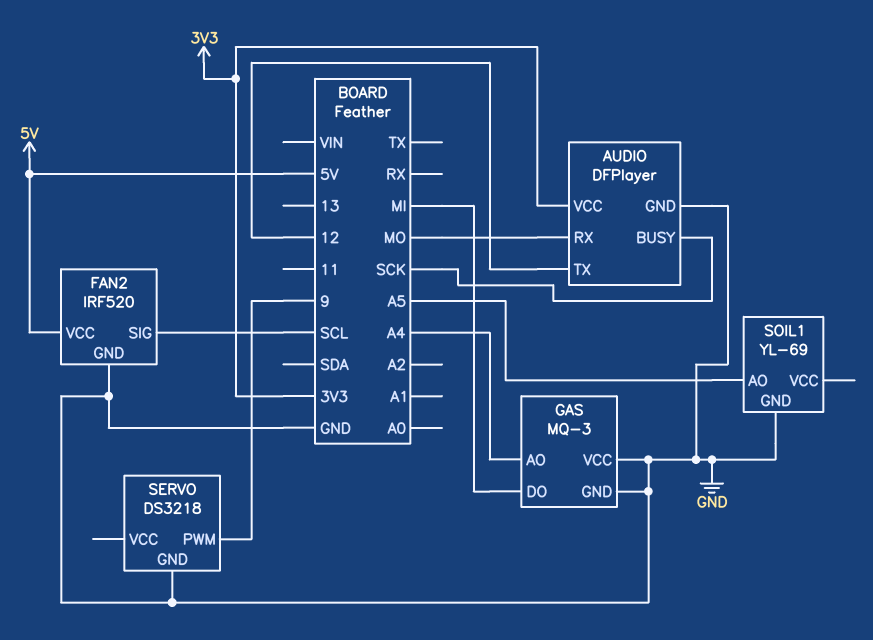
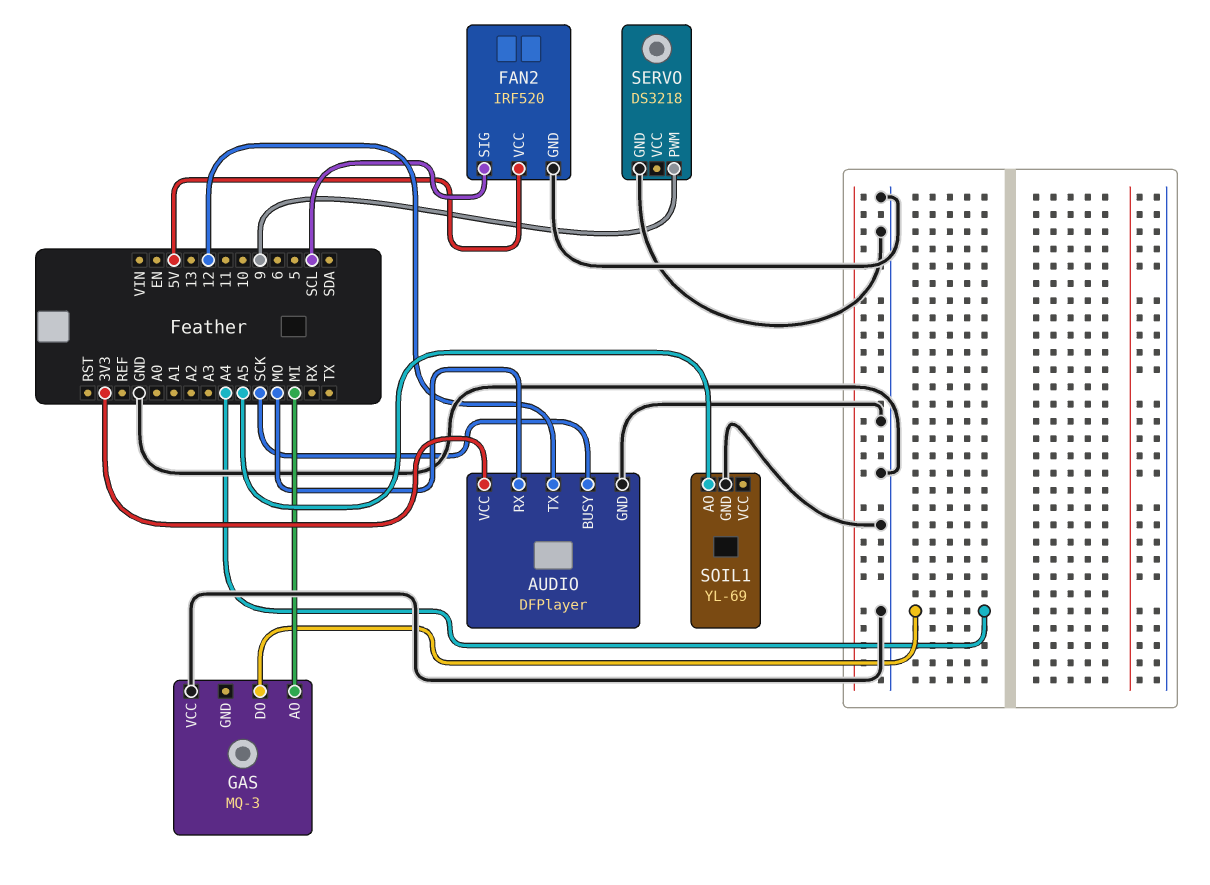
GAS pin AO: A4 -> MI
GAS pin DO: MI -> A4
GAS pin GND: GND -> none

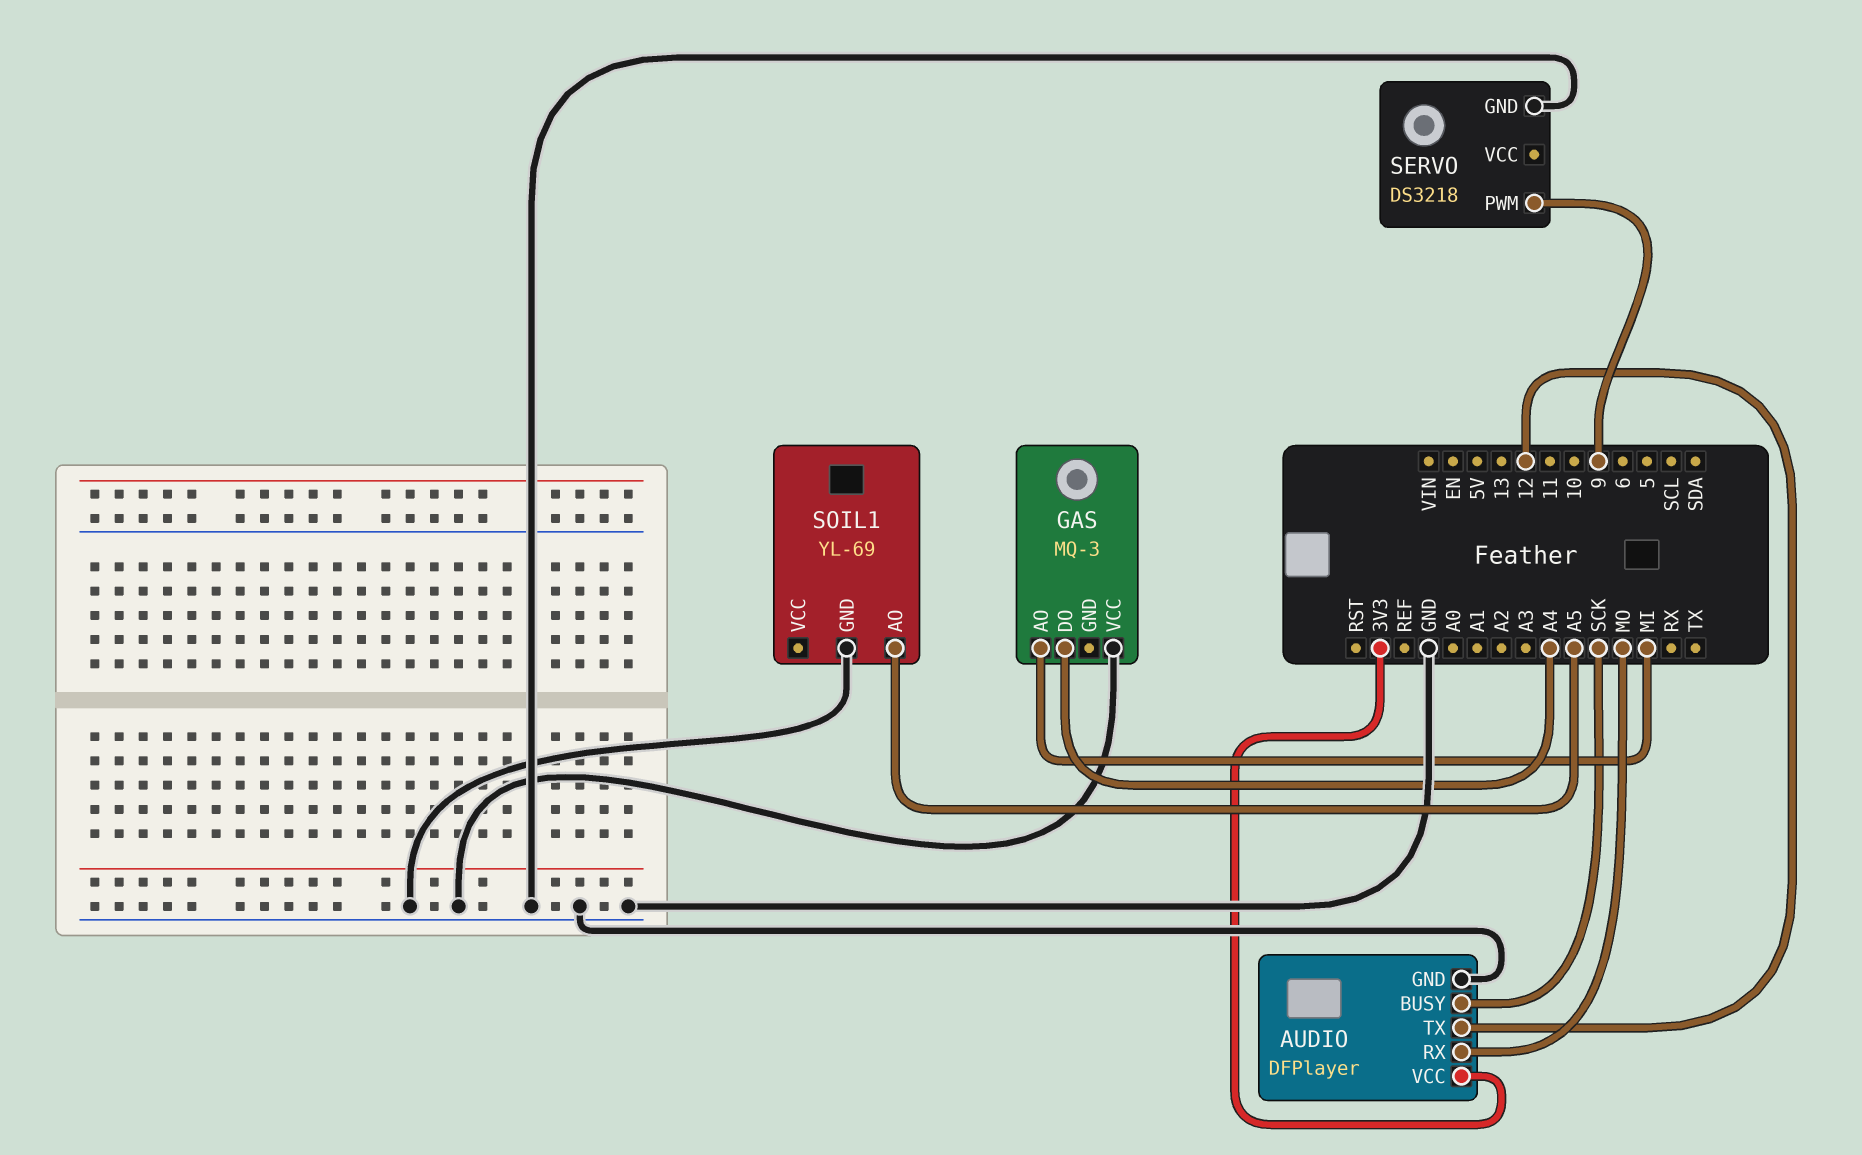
FAN2: IRF520 -> none
FAN2 pin GND: GND -> none
FAN2 pin SIG: SCL -> none
FAN2 pin VCC: 5V -> none

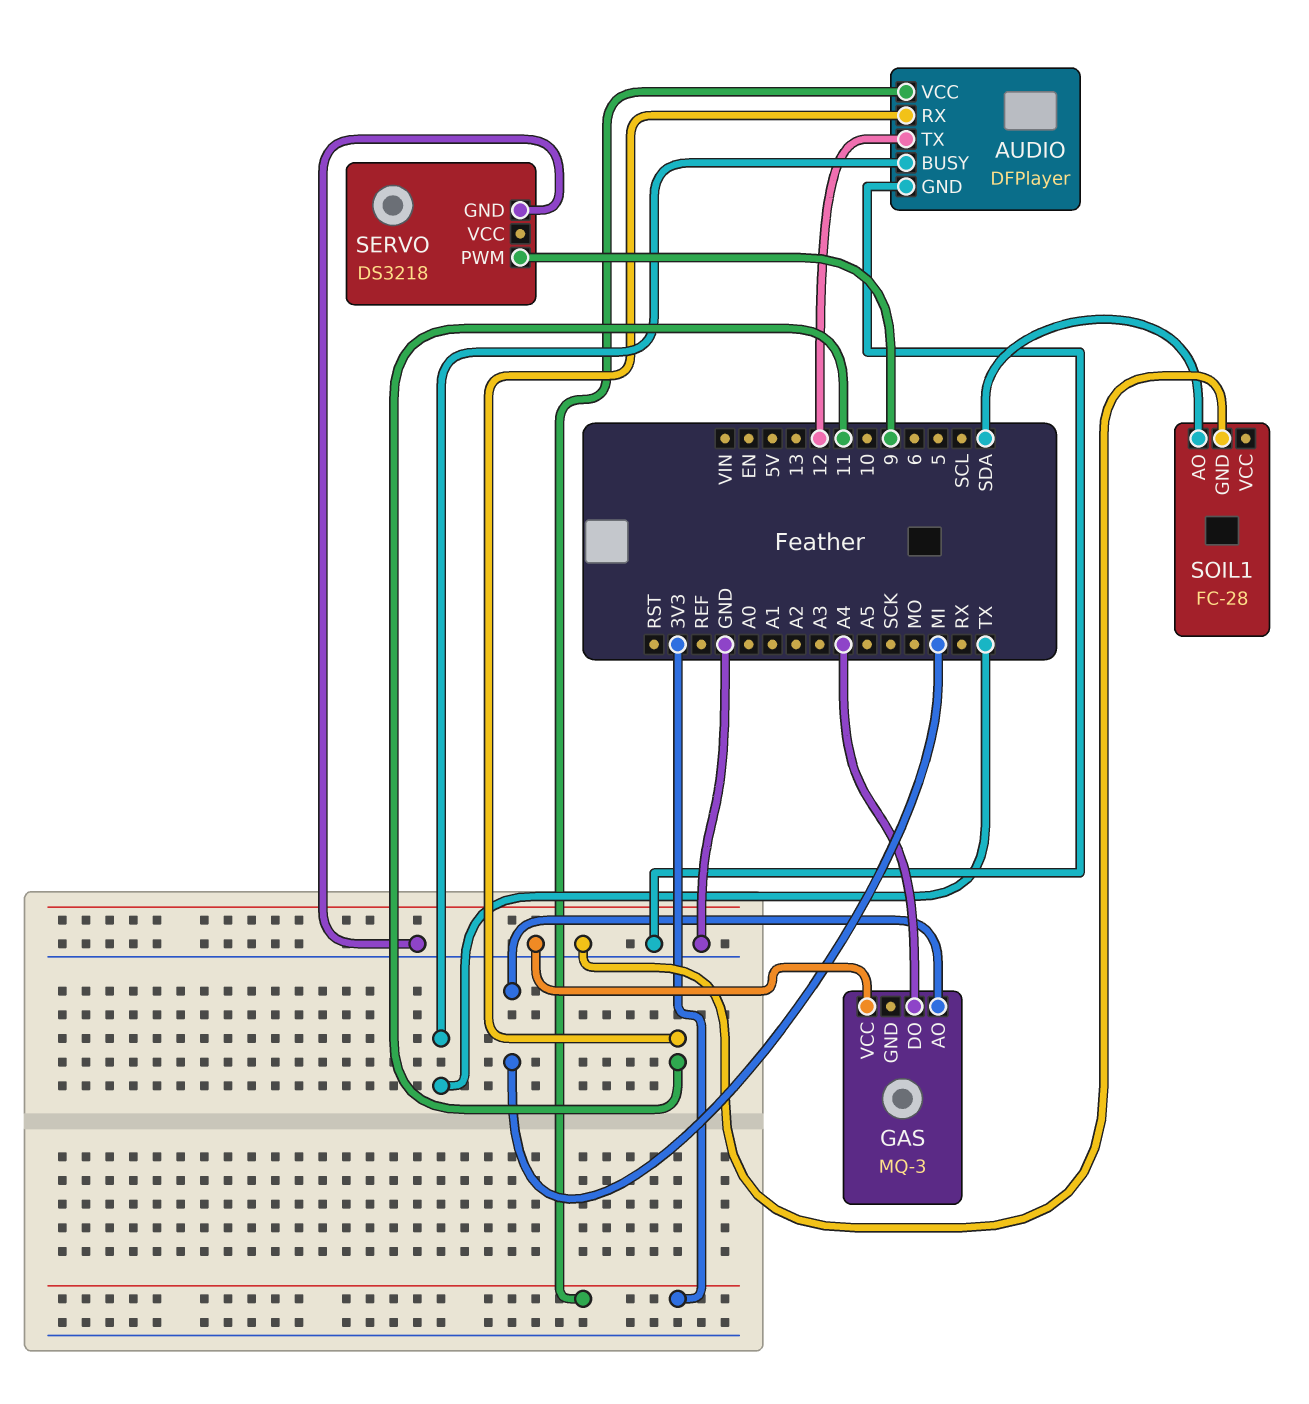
AUDIO pin BUSY: SCK -> TX
AUDIO pin RX: MO -> 11
SOIL1: YL-69 -> FC-28
SOIL1 pin AO: A5 -> SDA

